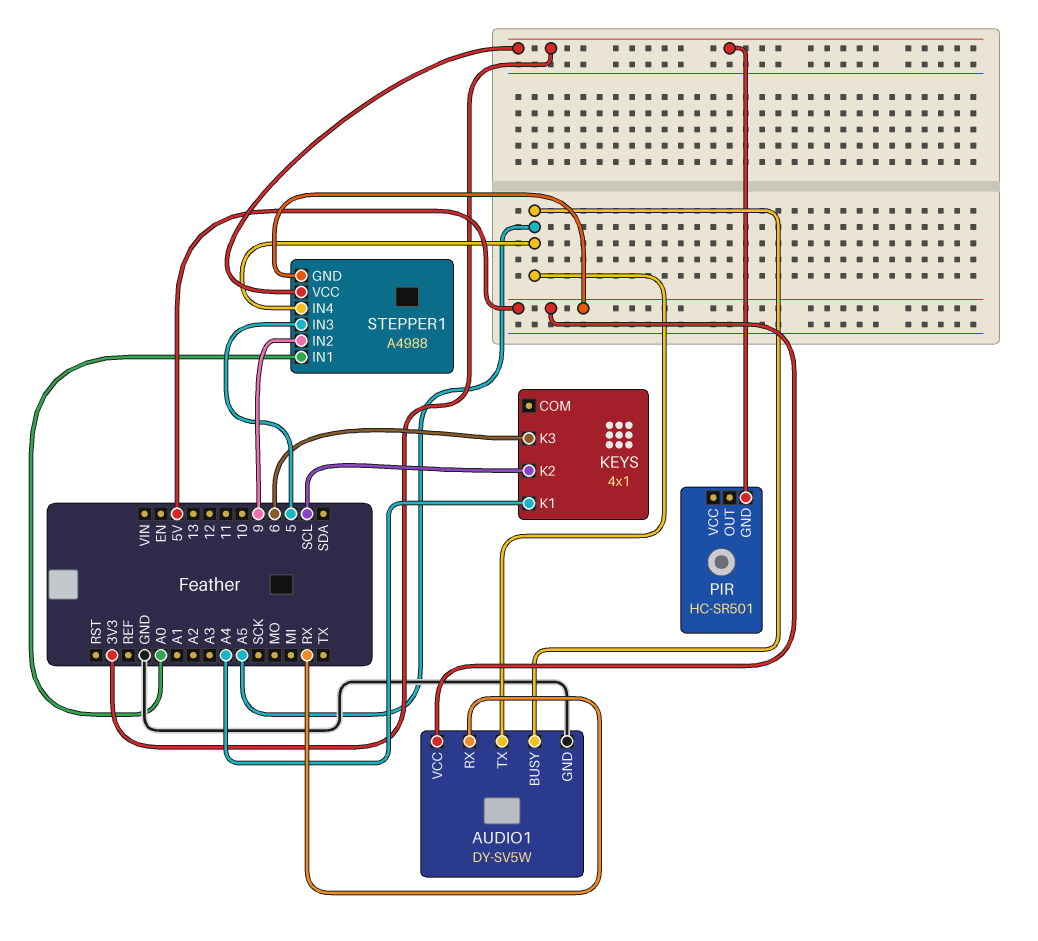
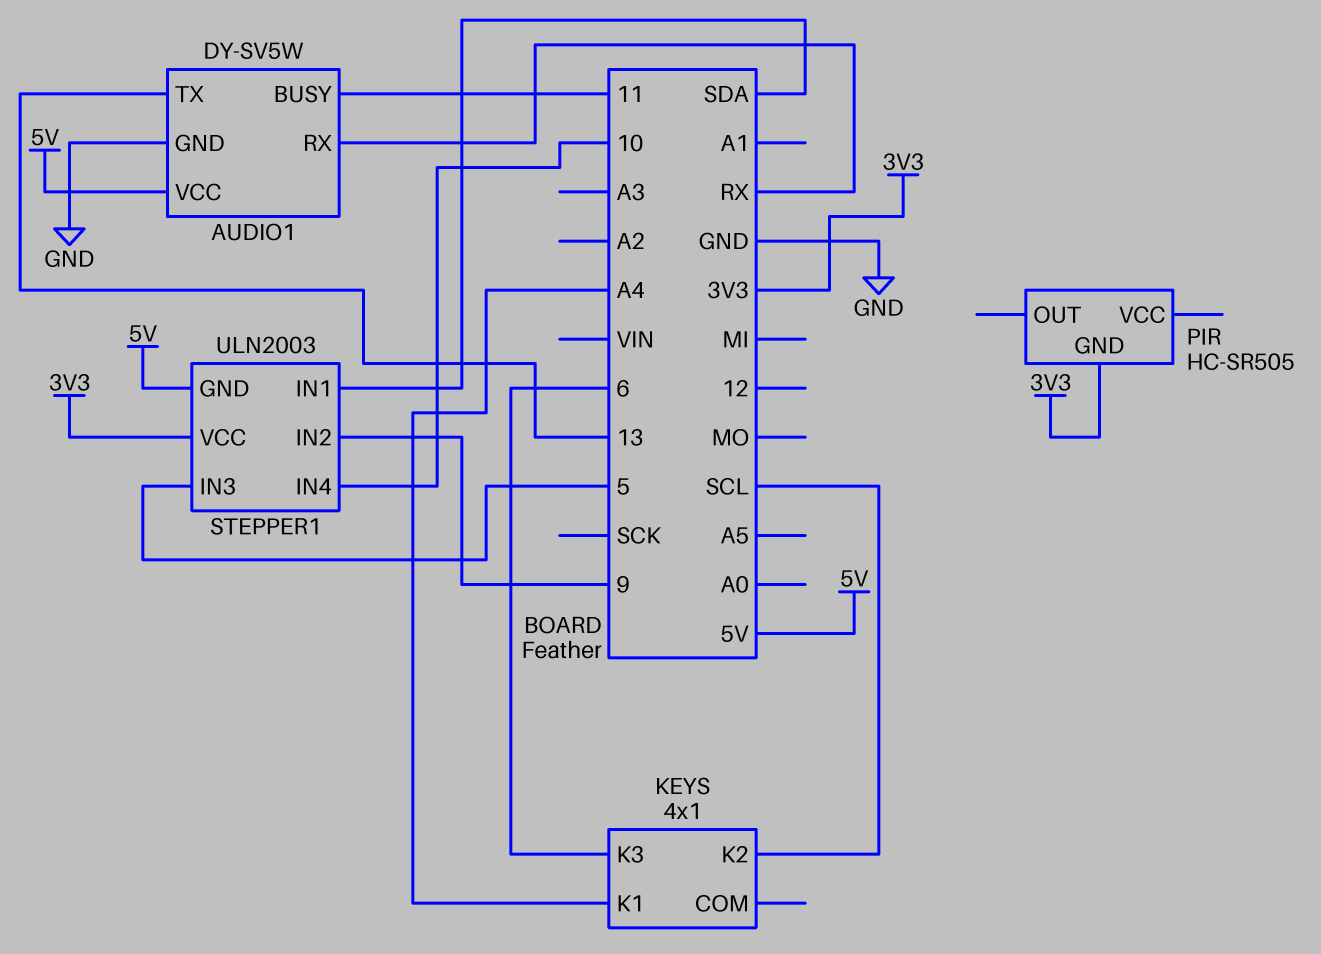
AUDIO1 pin BUSY: A5 -> 11
AUDIO1 pin TX: A5 -> 13
PIR: HC-SR501 -> HC-SR505
STEPPER1: A4988 -> ULN2003
STEPPER1 pin IN1: A0 -> SDA
STEPPER1 pin IN4: A5 -> 10

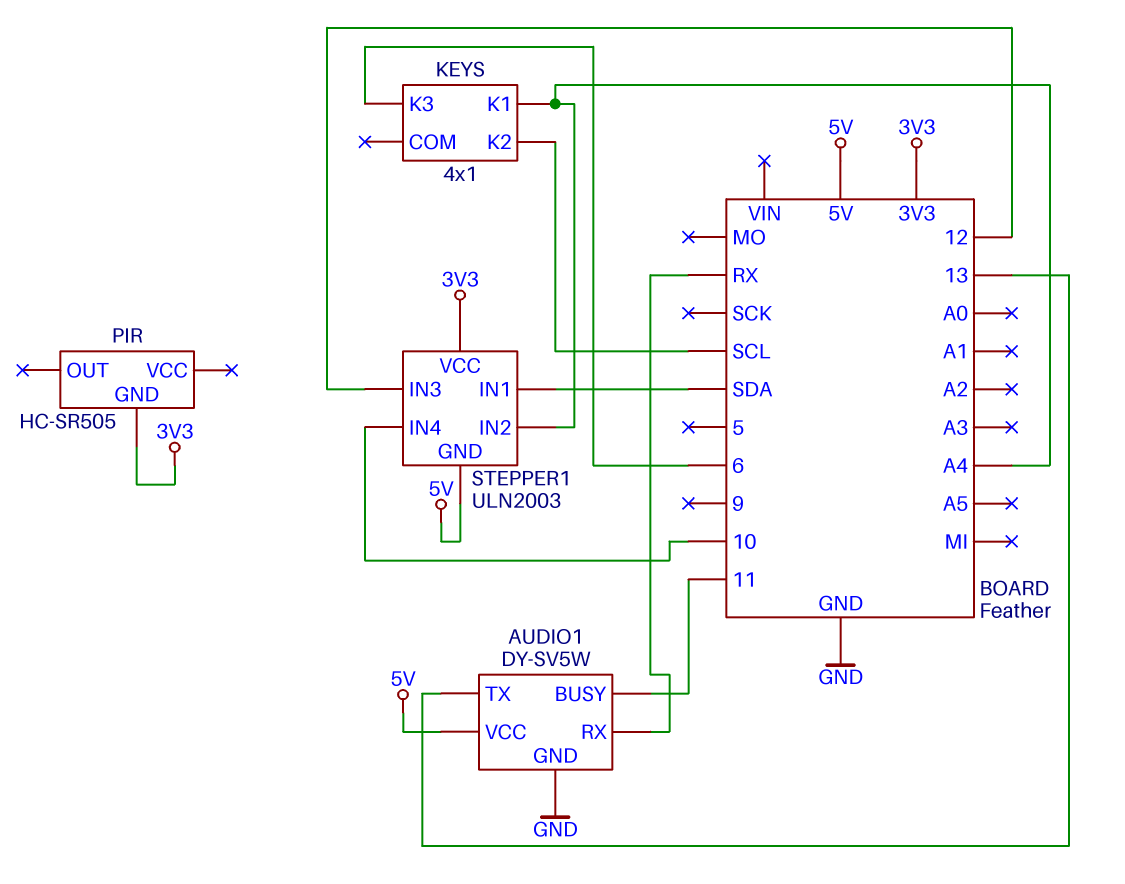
STEPPER1 pin IN2: 9 -> A4
STEPPER1 pin IN3: 5 -> 12

